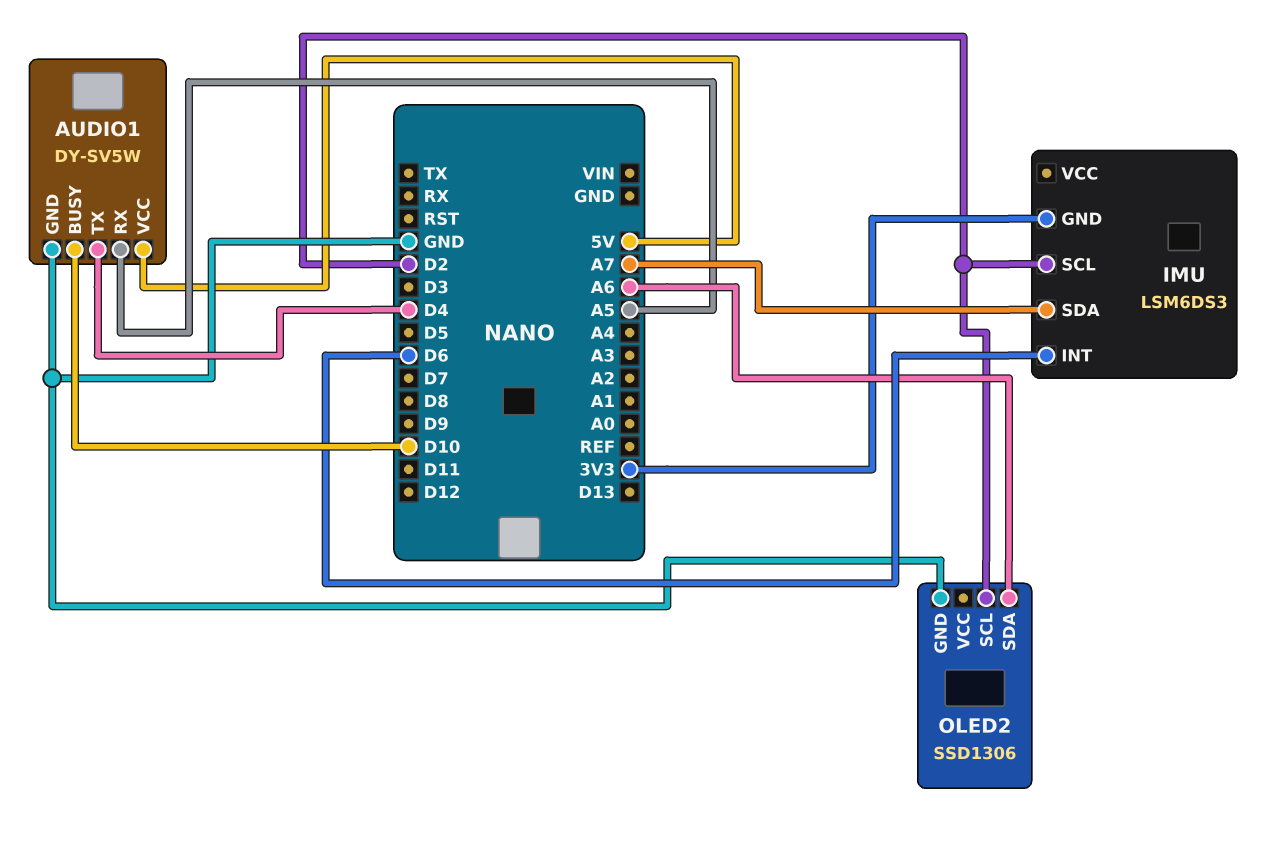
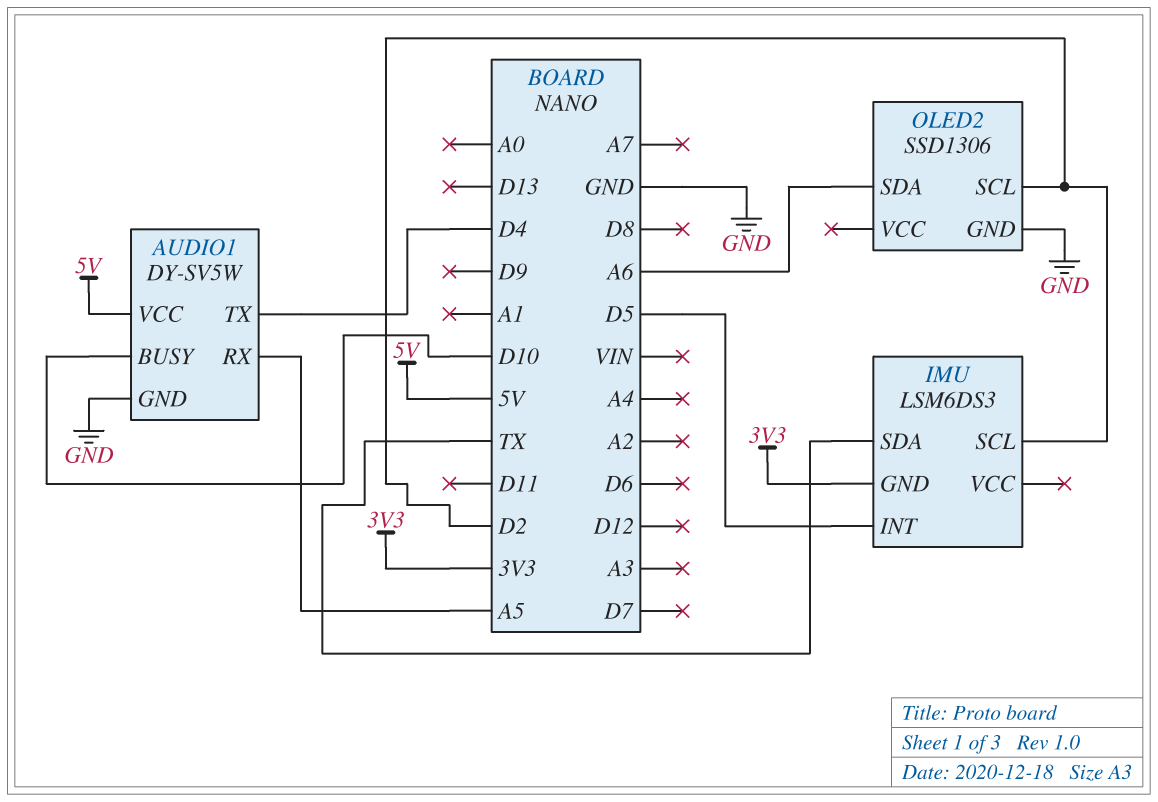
IMU pin INT: D6 -> D5
IMU pin SDA: A7 -> TX

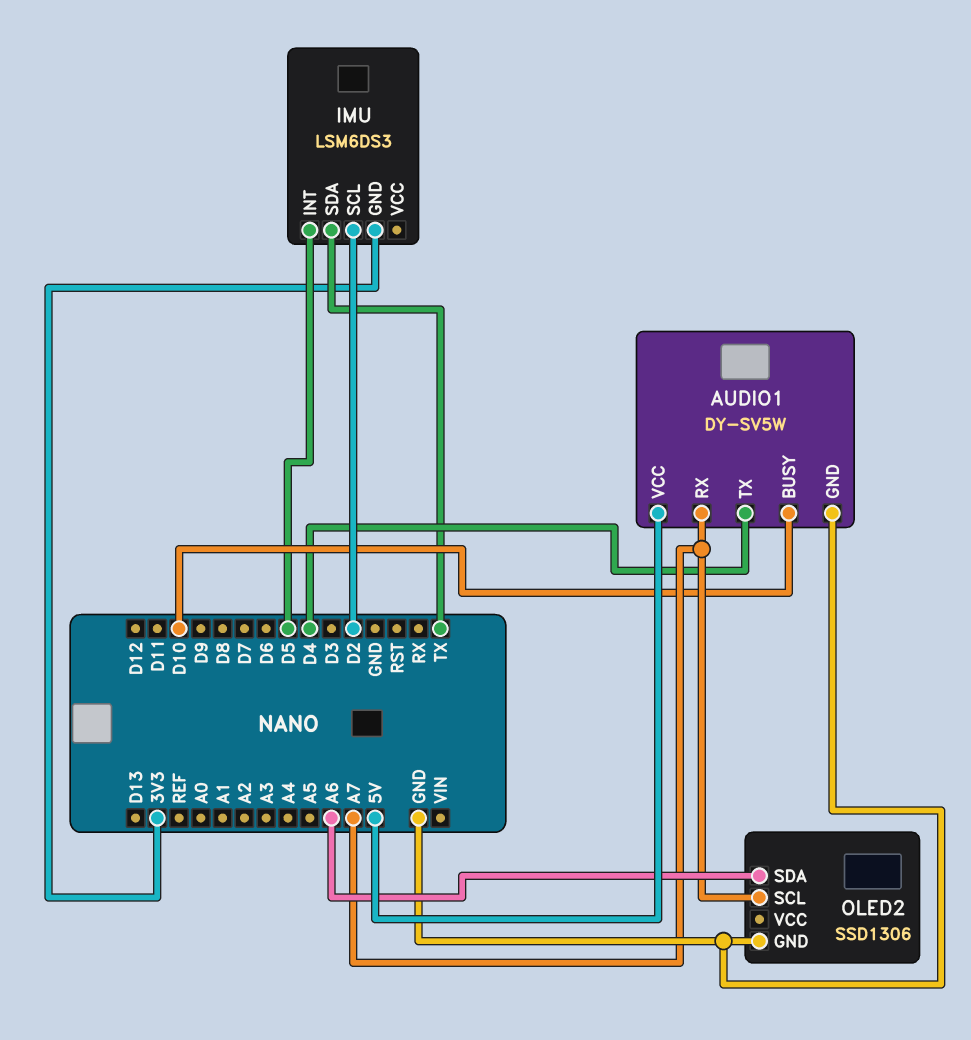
AUDIO1 pin RX: A5 -> A7
OLED2 pin SCL: D2 -> A7

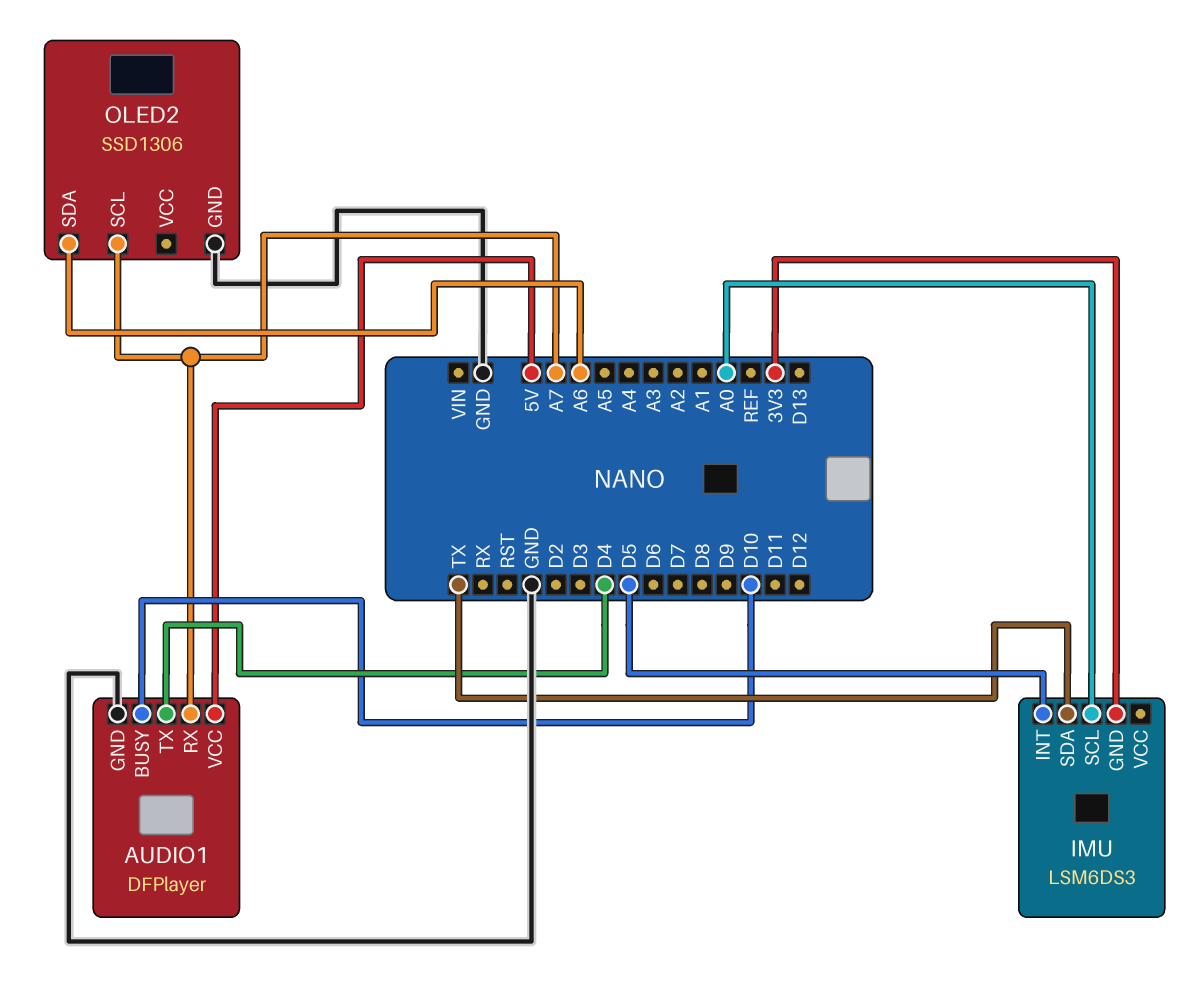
AUDIO1: DY-SV5W -> DFPlayer
IMU pin SCL: D2 -> A0

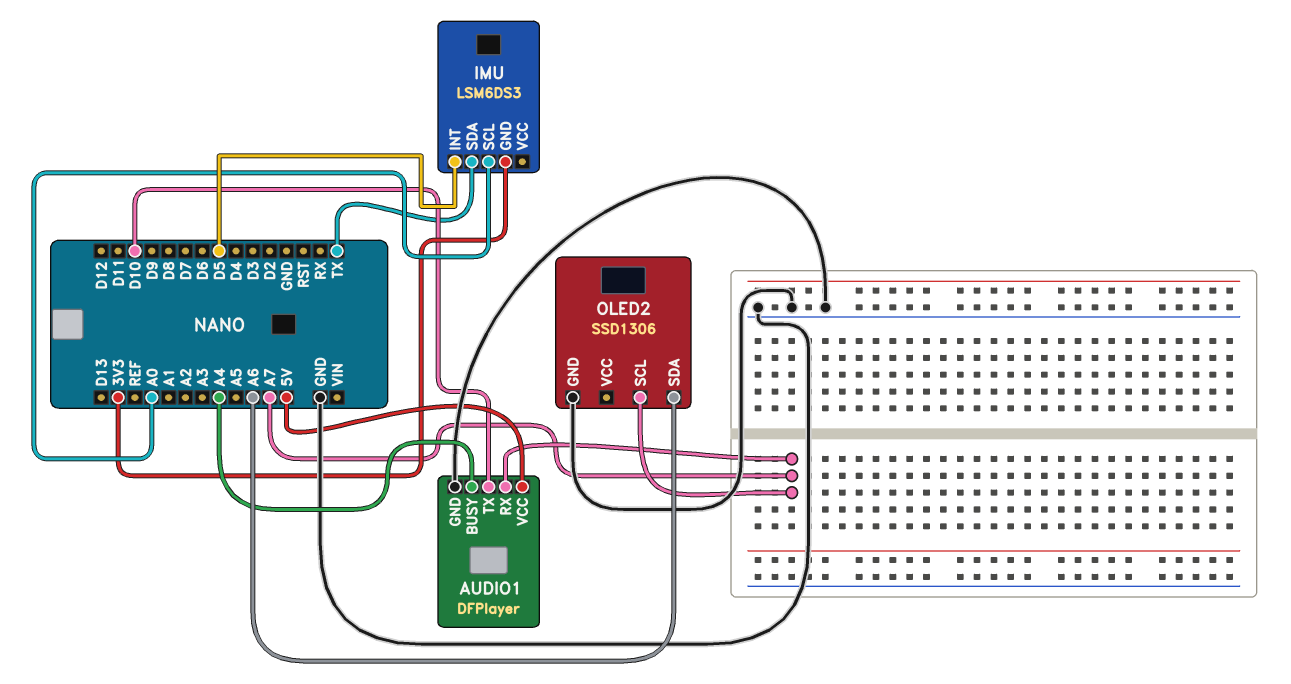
AUDIO1 pin BUSY: D10 -> A4
AUDIO1 pin TX: D4 -> D10

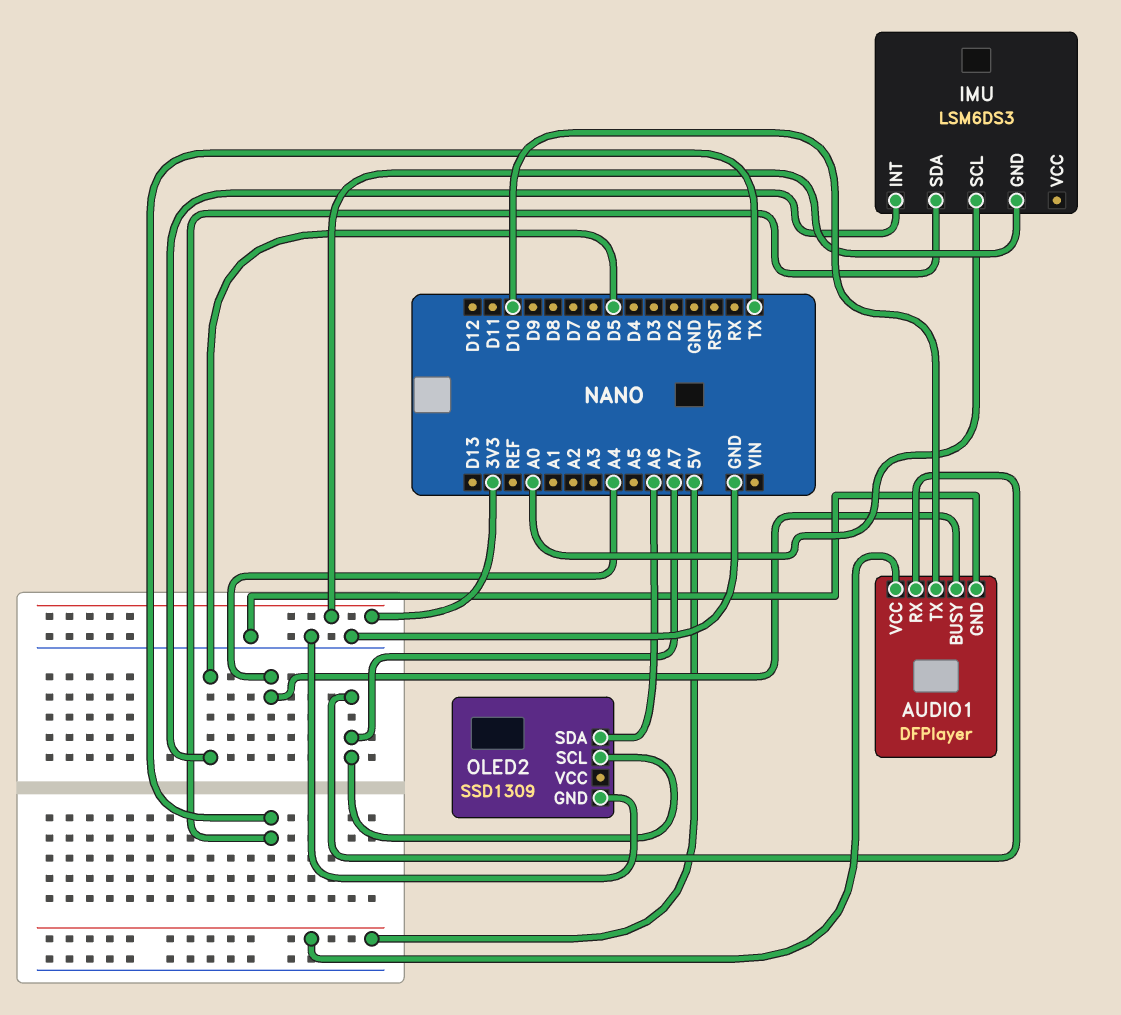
OLED2: SSD1306 -> SSD1309

